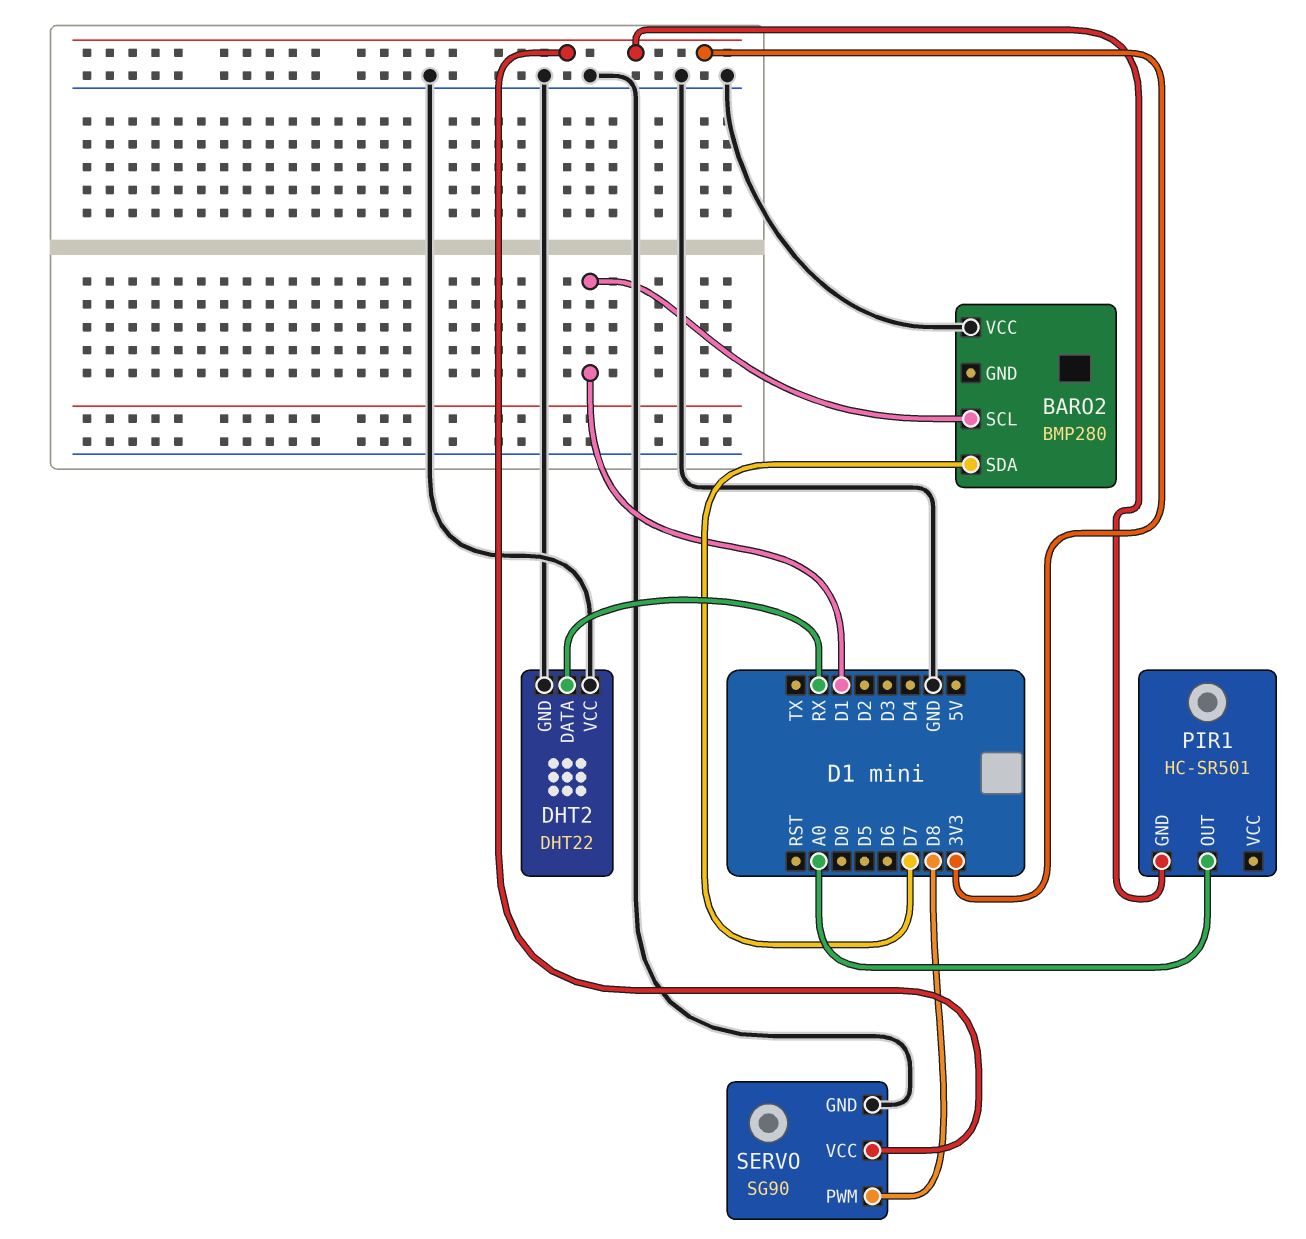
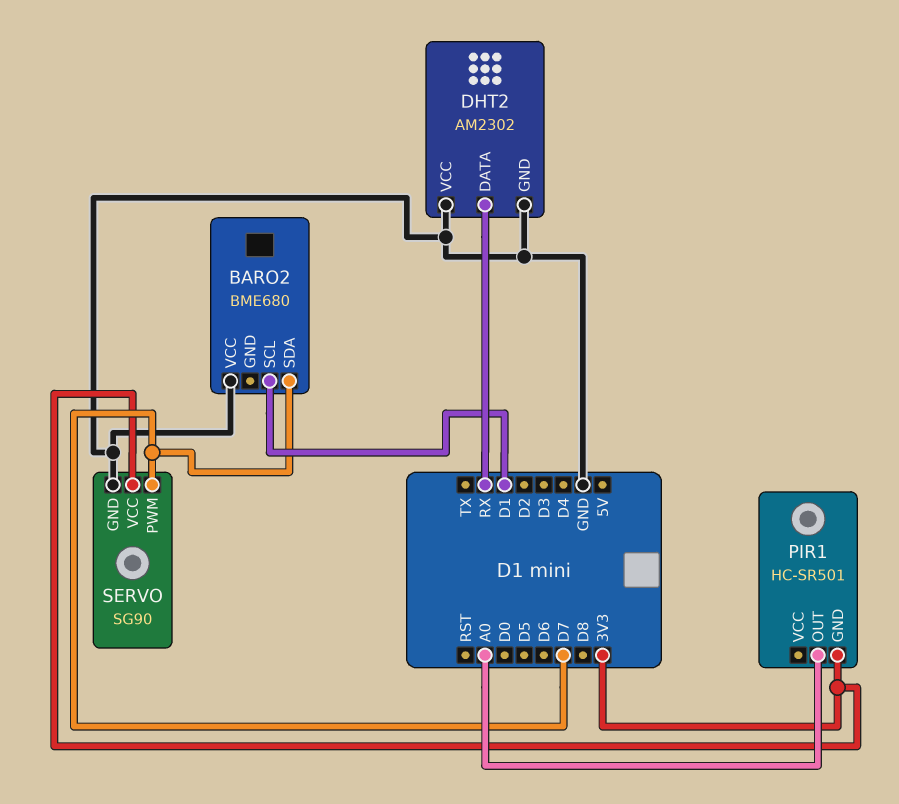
BARO2: BMP280 -> BME680
DHT2: DHT22 -> AM2302
SERVO pin PWM: D8 -> D7

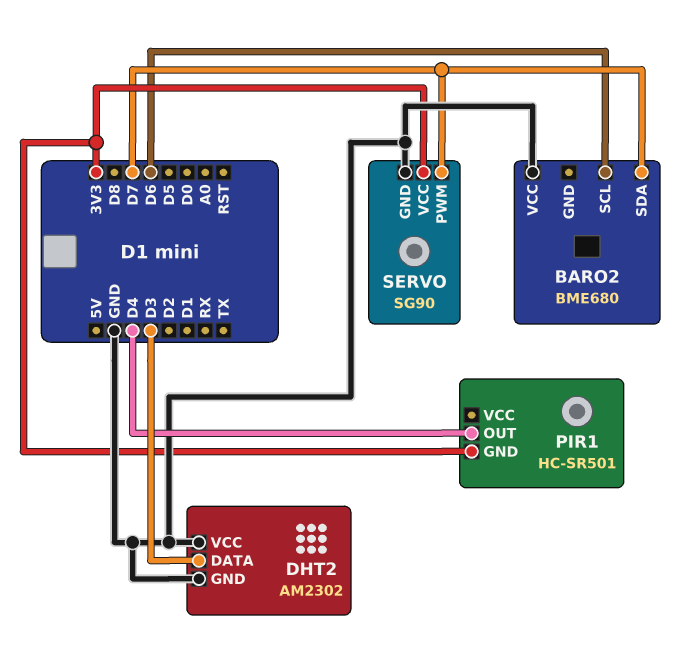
BARO2 pin SCL: D1 -> D6
DHT2 pin DATA: RX -> D3
PIR1 pin OUT: A0 -> D4

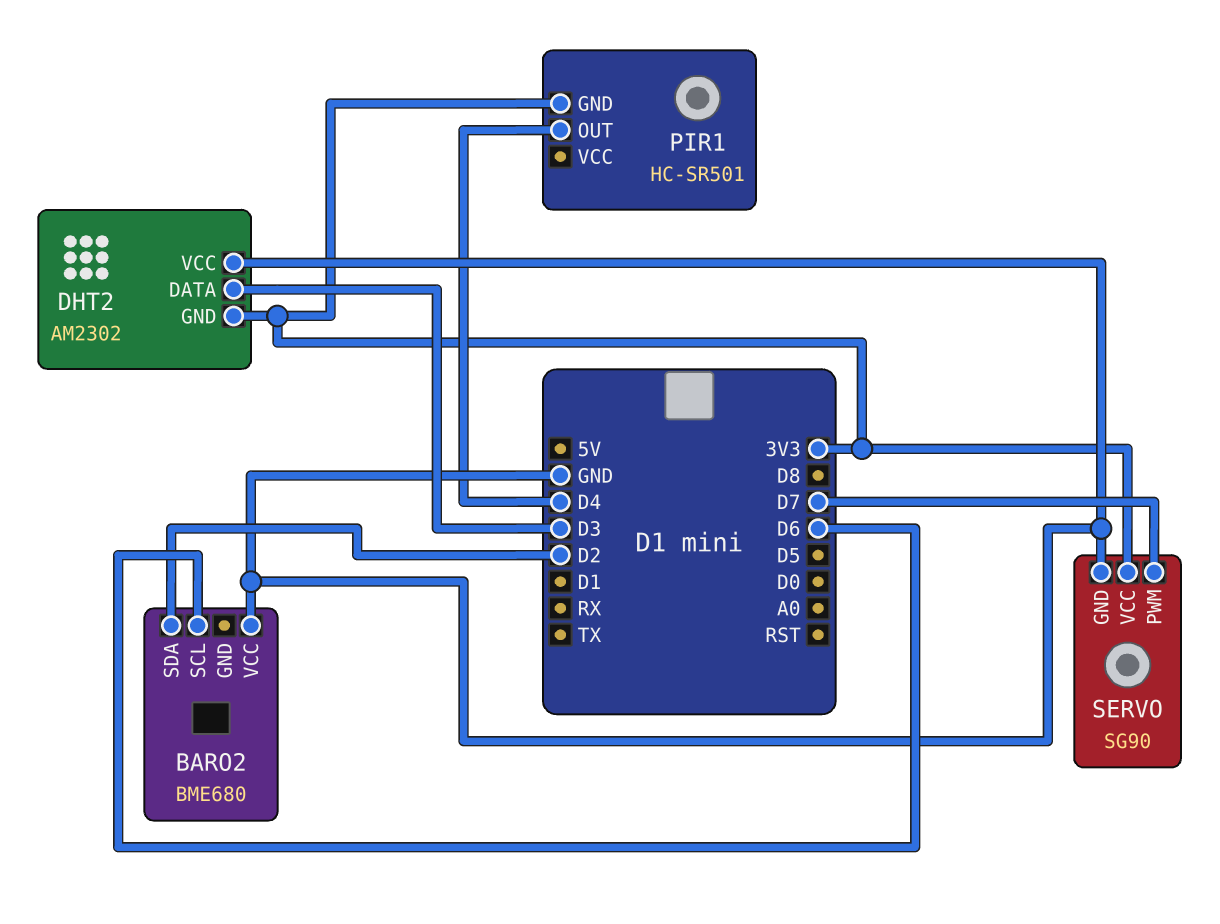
BARO2 pin SDA: D7 -> D2
DHT2 pin GND: GND -> 3V3

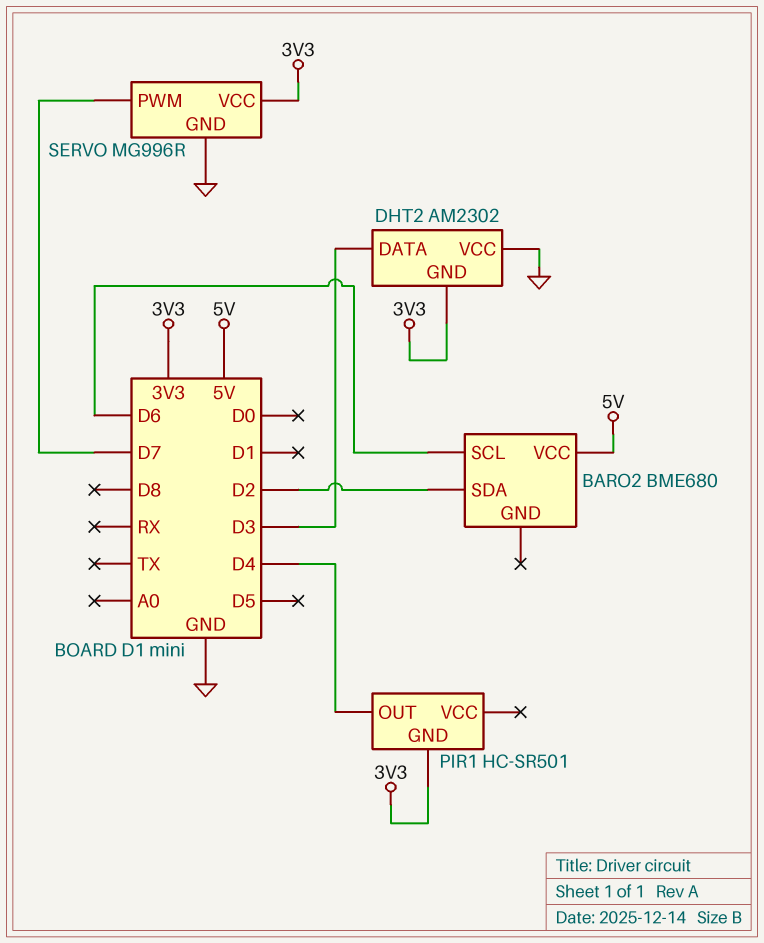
BARO2 pin VCC: GND -> 5V
SERVO: SG90 -> MG996R

